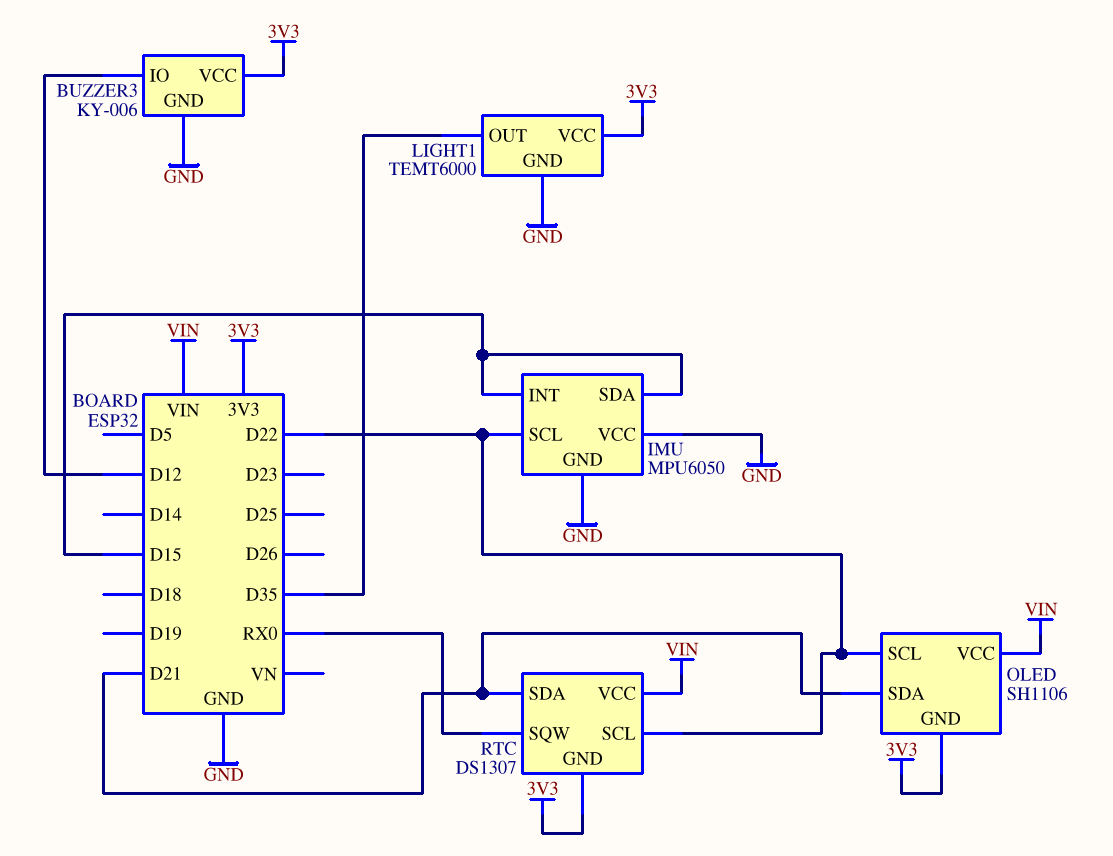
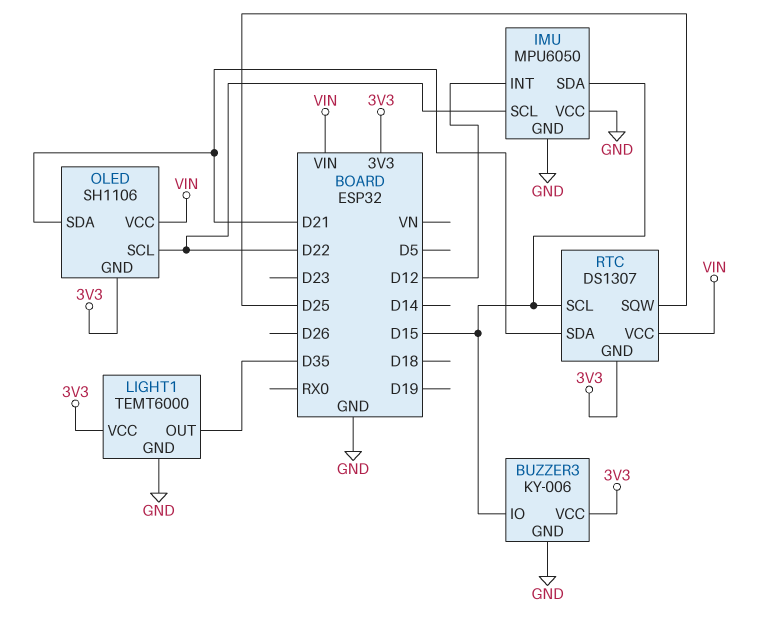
BUZZER3 pin IO: D12 -> D15
IMU pin INT: D15 -> D12
RTC pin SCL: D22 -> D15
RTC pin SQW: RX0 -> D25

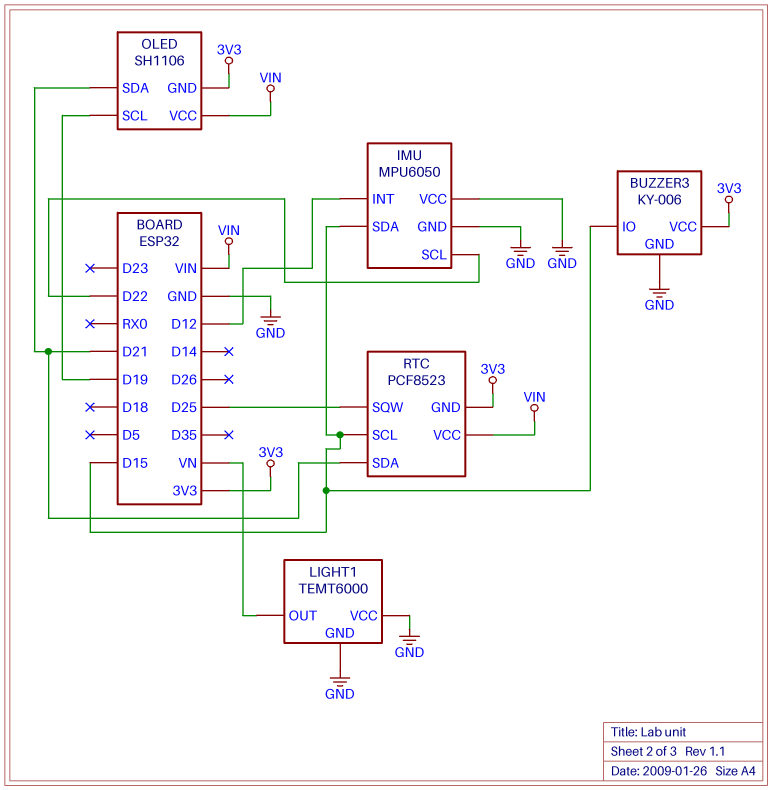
LIGHT1 pin OUT: D35 -> VN
LIGHT1 pin VCC: 3V3 -> GND
OLED pin SCL: D22 -> D19
RTC: DS1307 -> PCF8523

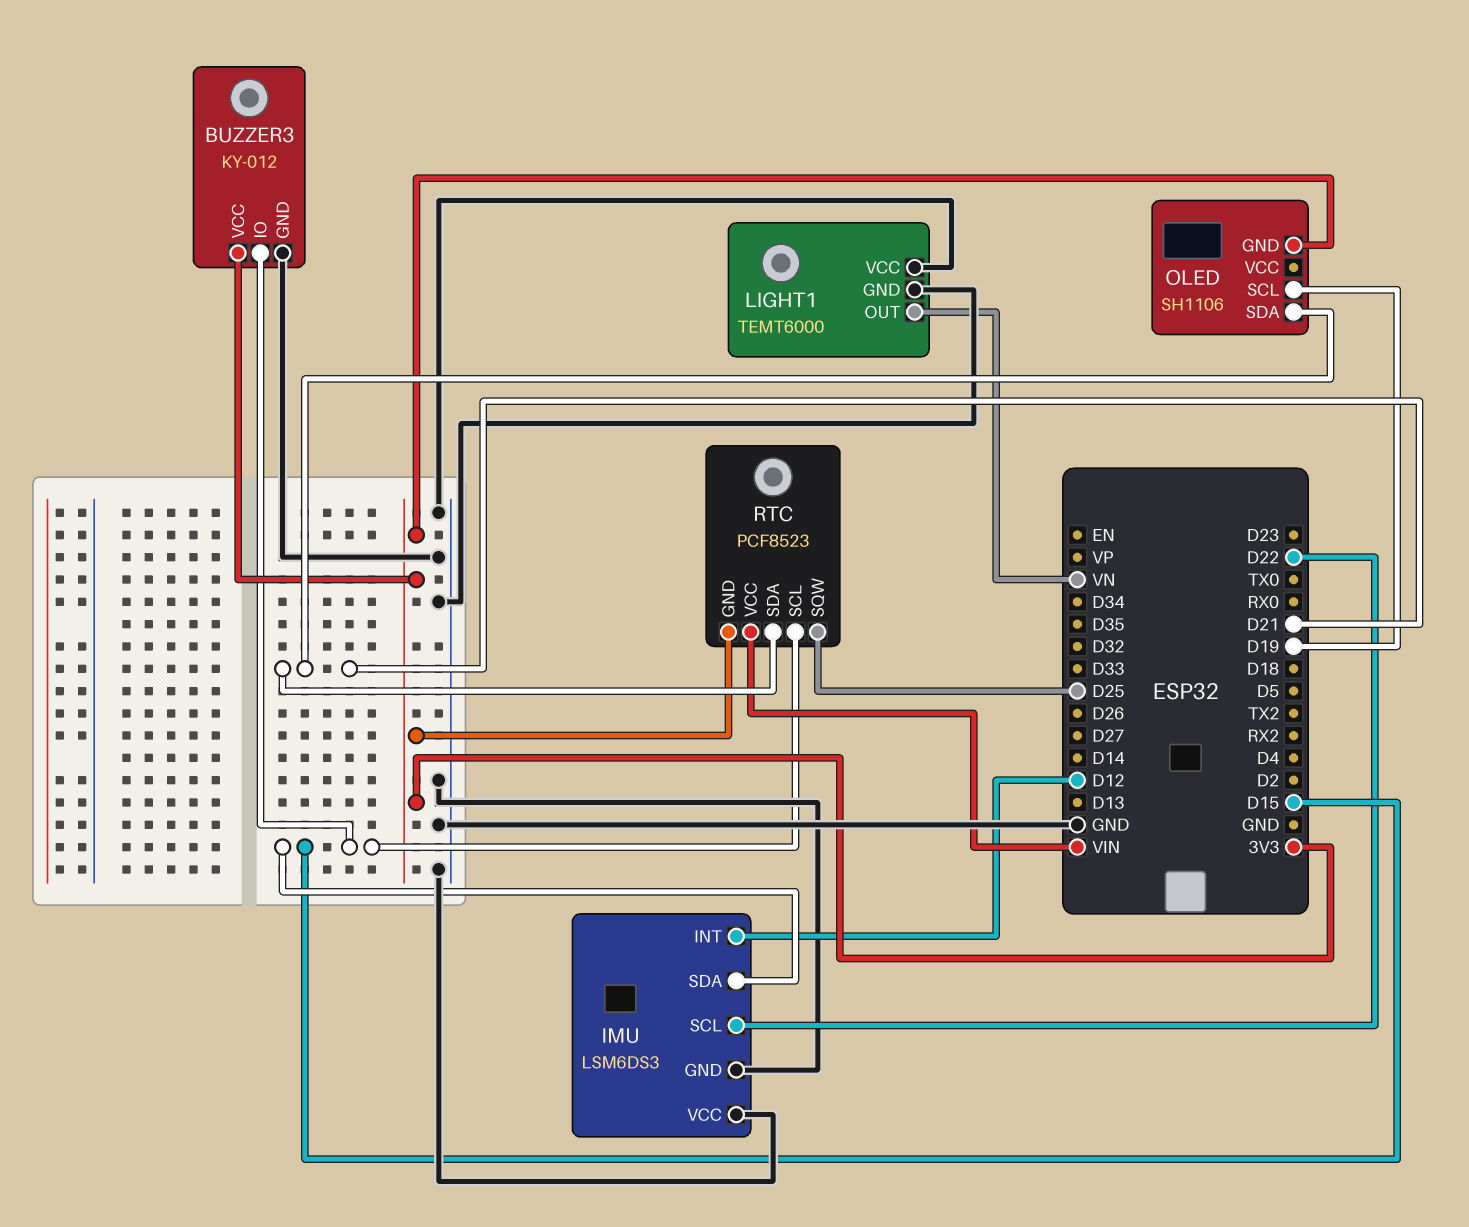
BUZZER3: KY-006 -> KY-012
IMU: MPU6050 -> LSM6DS3
OLED pin VCC: VIN -> none

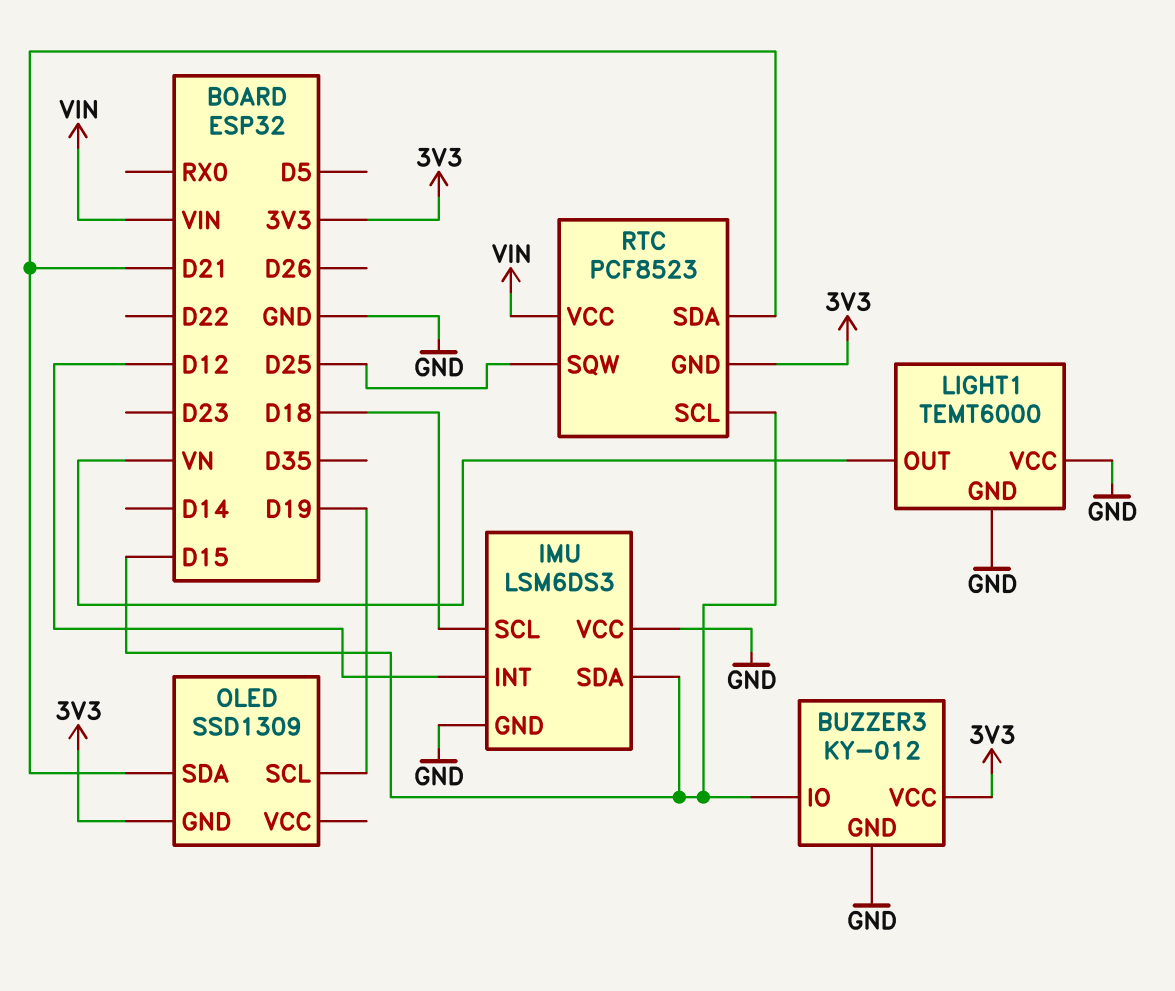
IMU pin SCL: D22 -> D18
OLED: SH1106 -> SSD1309

